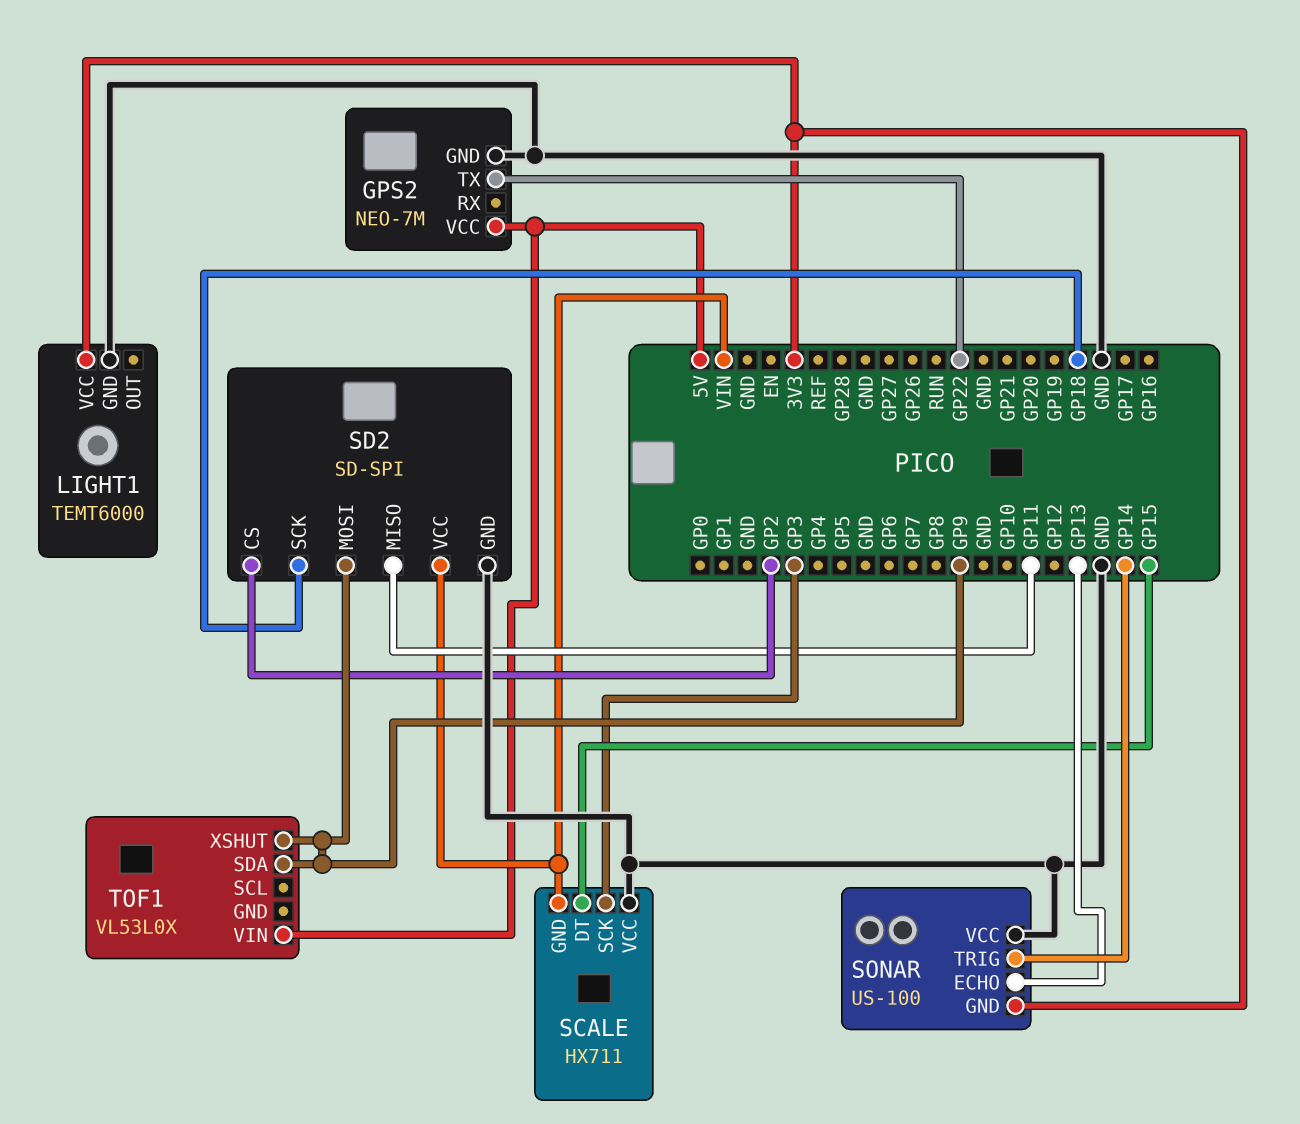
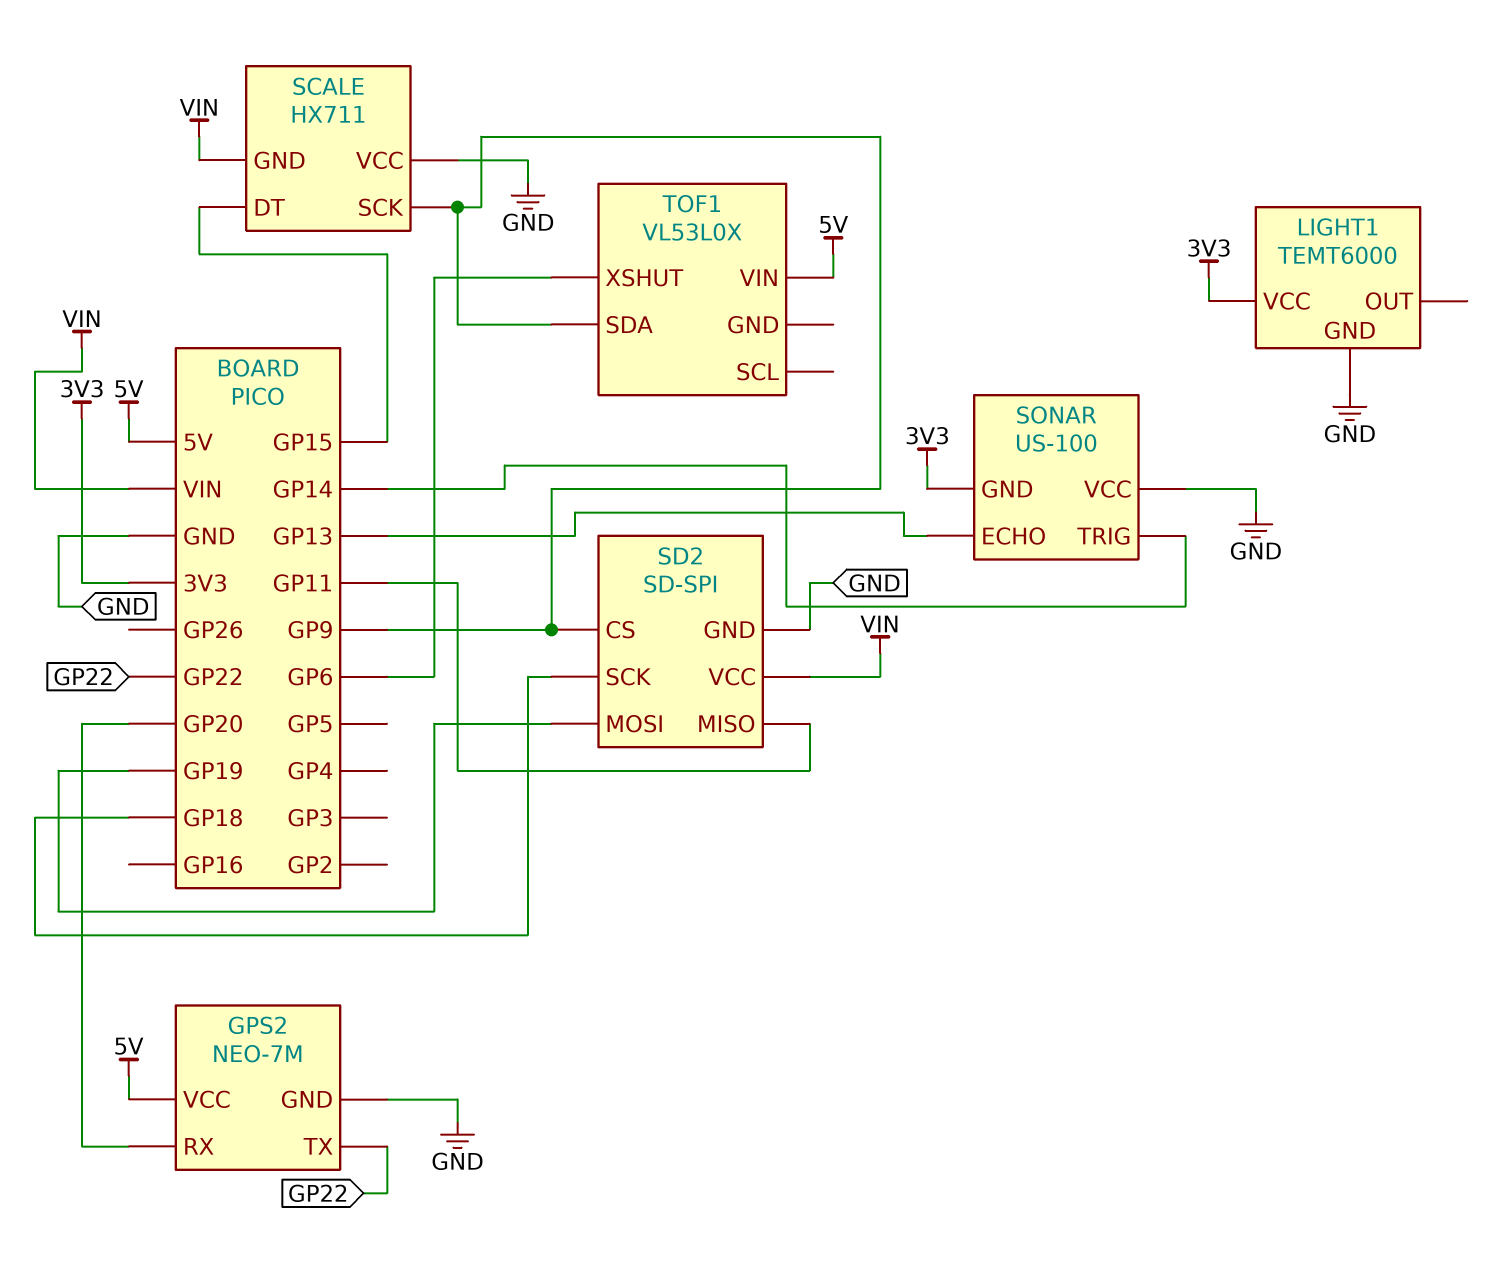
GPS2 pin RX: none -> GP20
SCALE pin SCK: GP3 -> GP9
SD2 pin CS: GP2 -> GP9
SD2 pin MOSI: GP9 -> GP19
TOF1 pin XSHUT: GP9 -> GP6

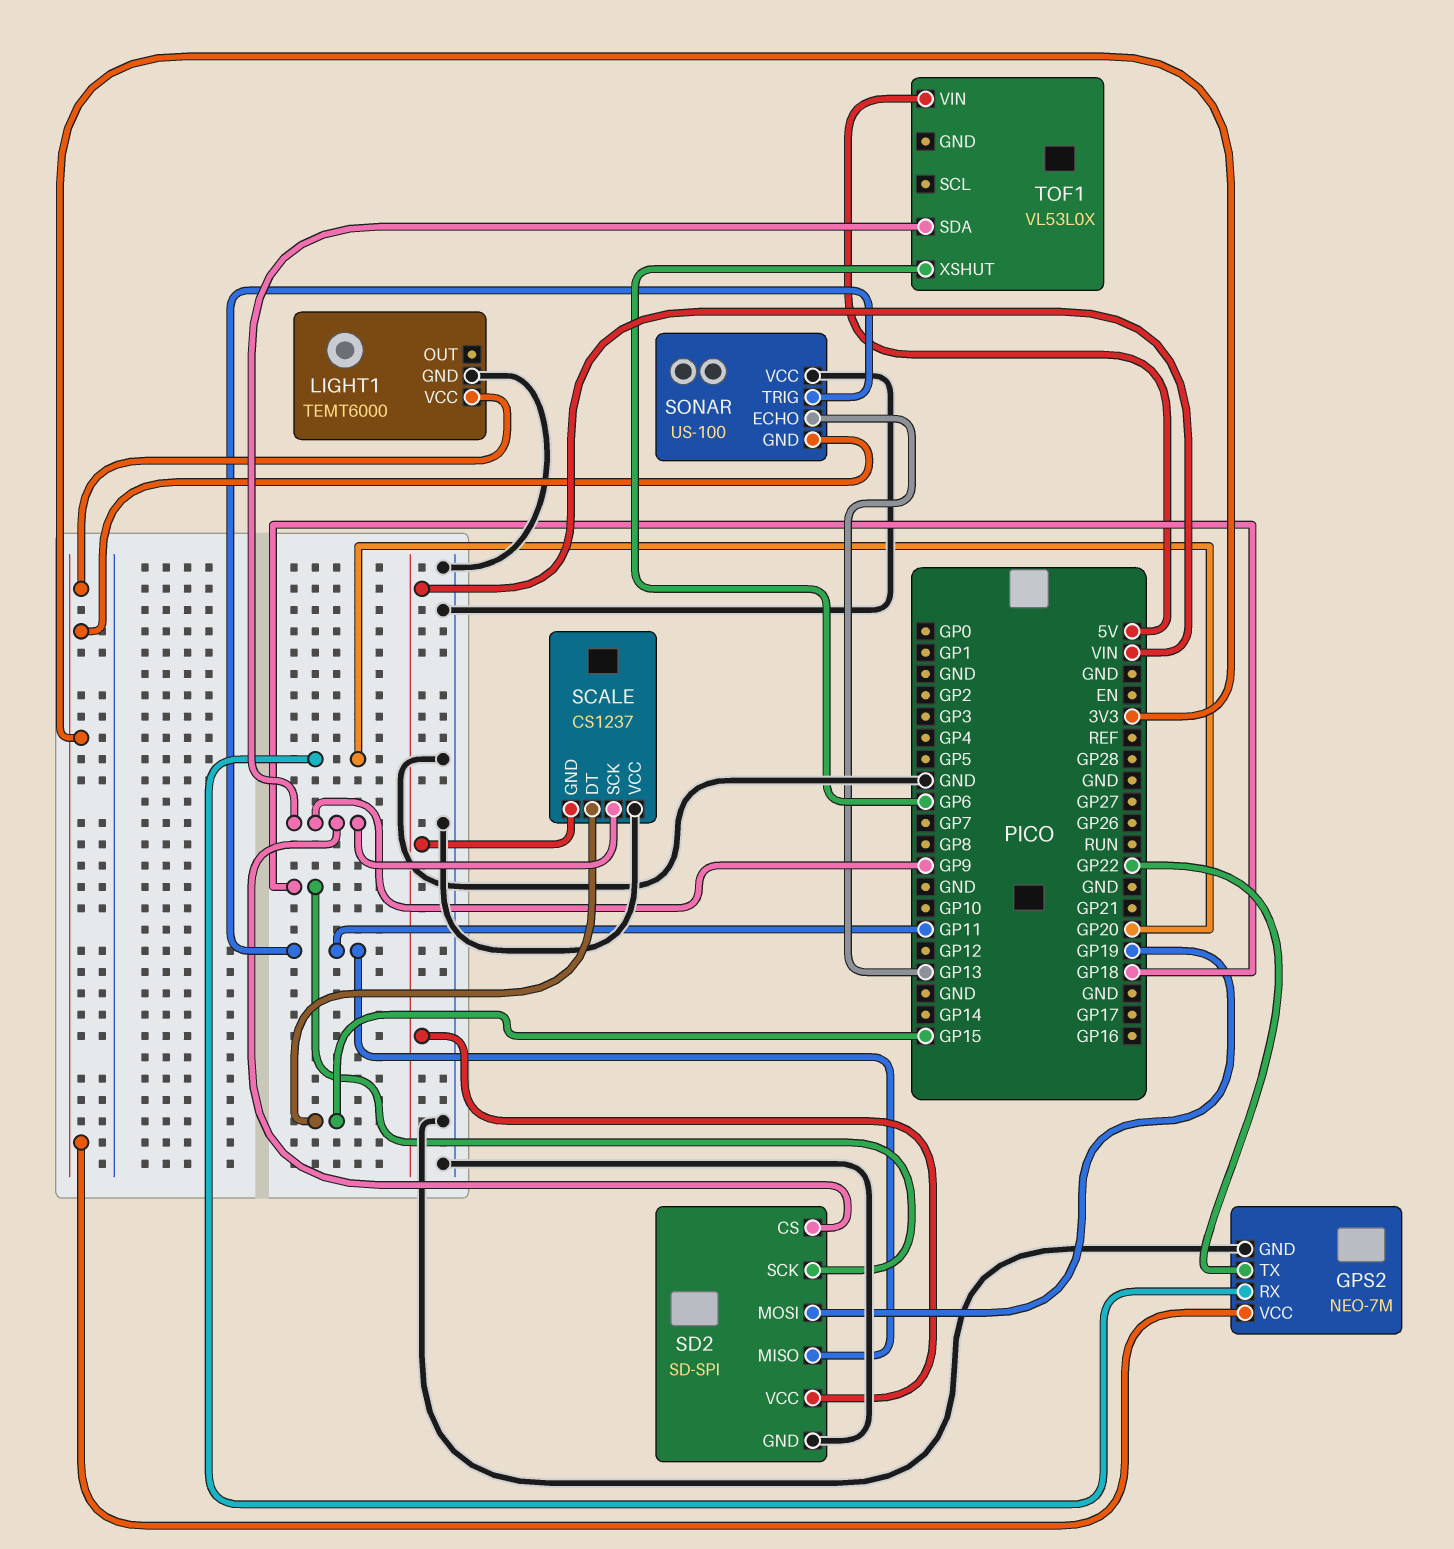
GPS2 pin VCC: 5V -> 3V3
SCALE: HX711 -> CS1237
SONAR pin TRIG: GP14 -> GP11

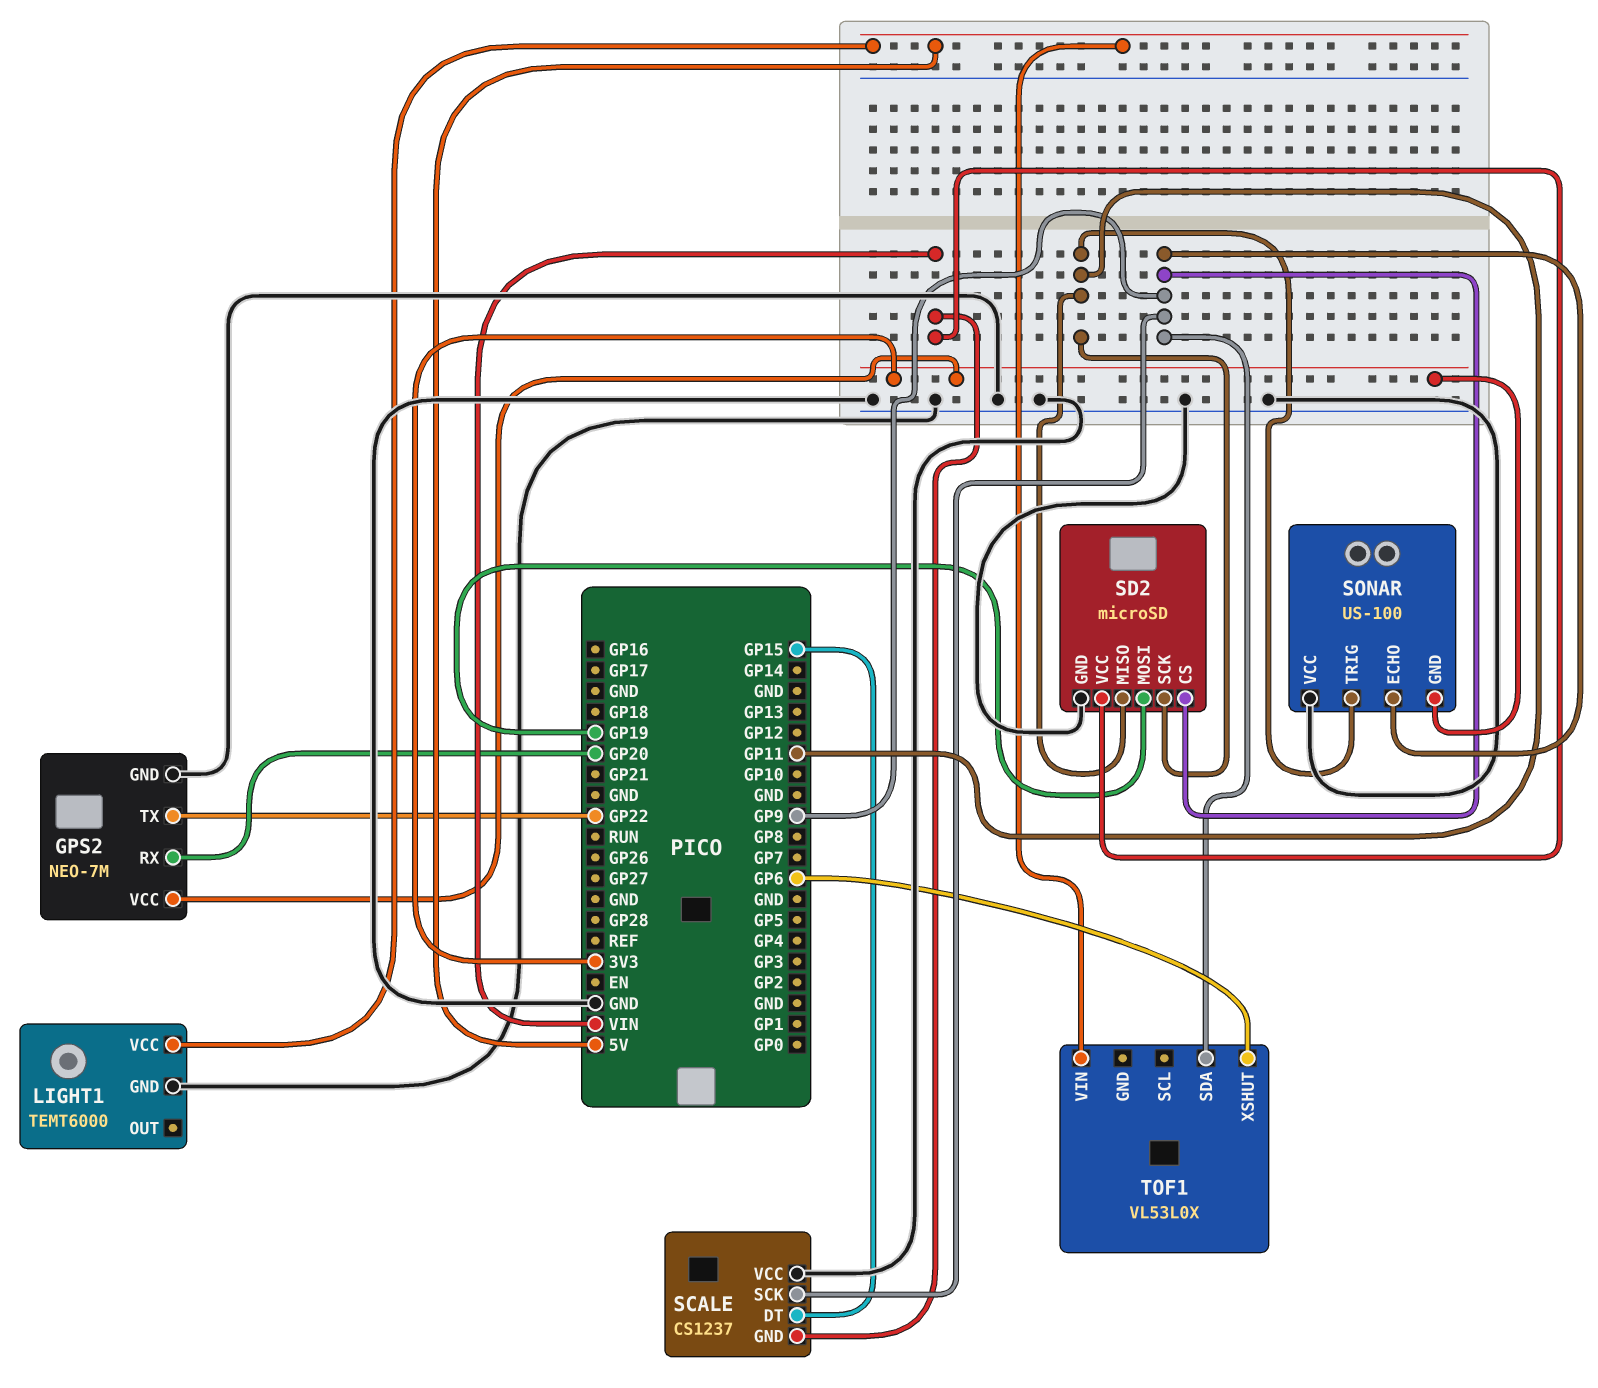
LIGHT1 pin VCC: 3V3 -> 5V
SD2: SD-SPI -> microSD
SD2 pin SCK: GP18 -> GP11
SONAR pin ECHO: GP13 -> GP9

